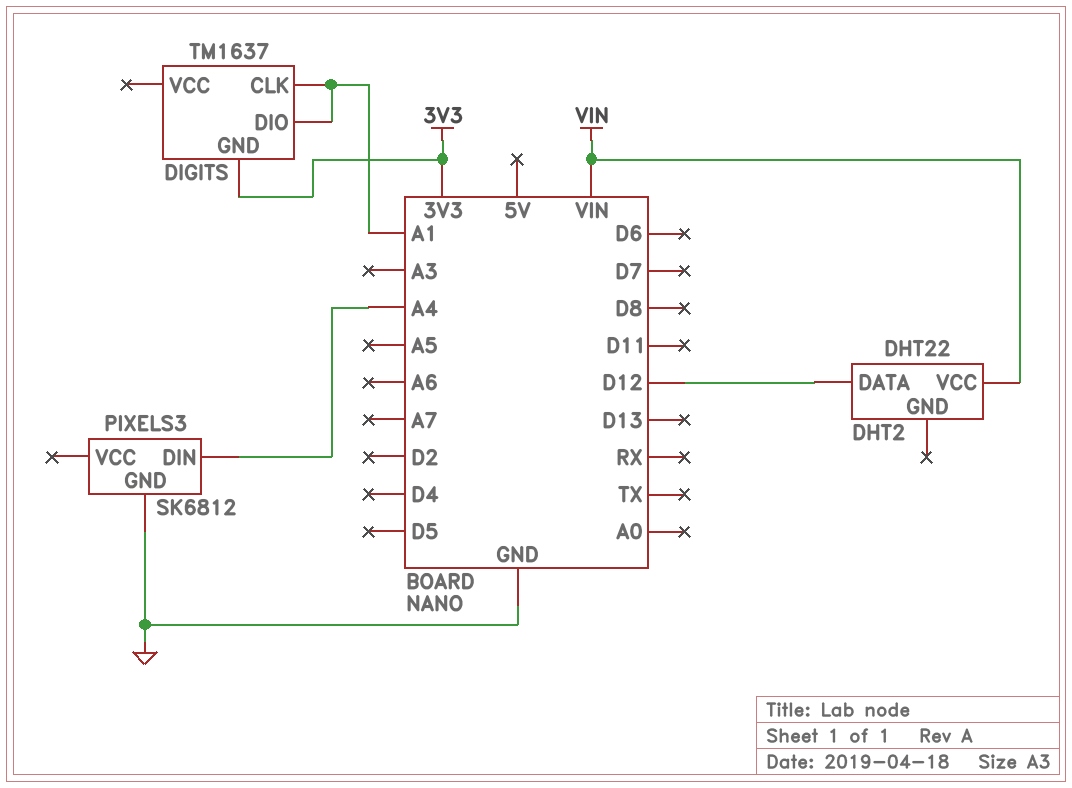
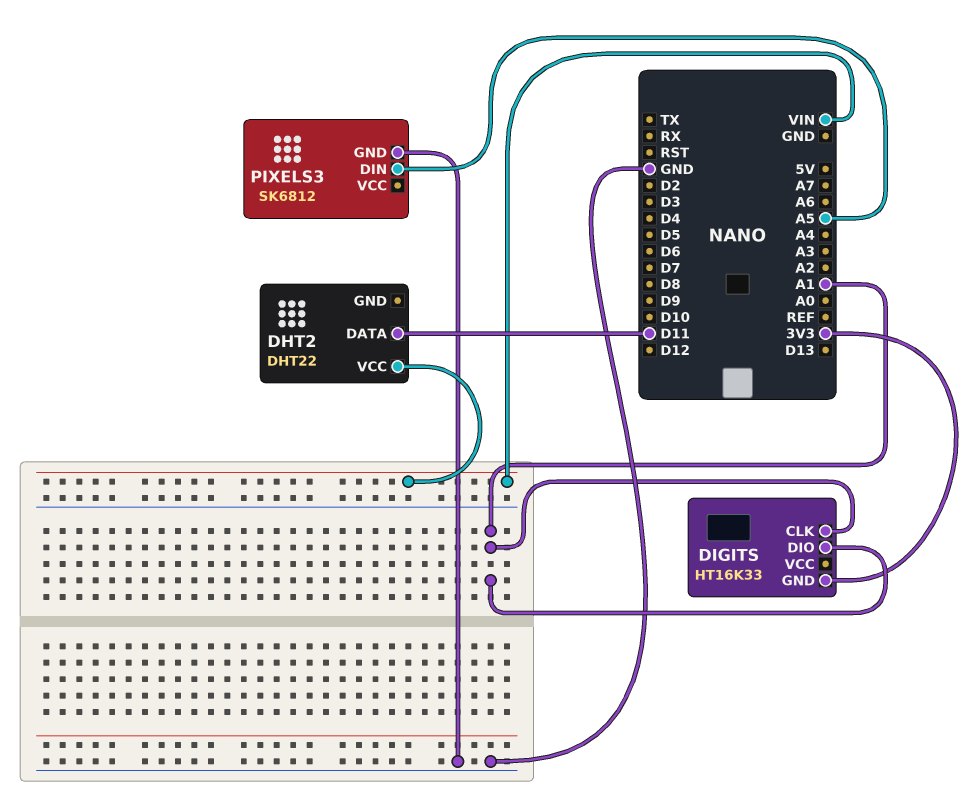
DHT2 pin DATA: D12 -> D11
DIGITS: TM1637 -> HT16K33
PIXELS3 pin DIN: A4 -> A5

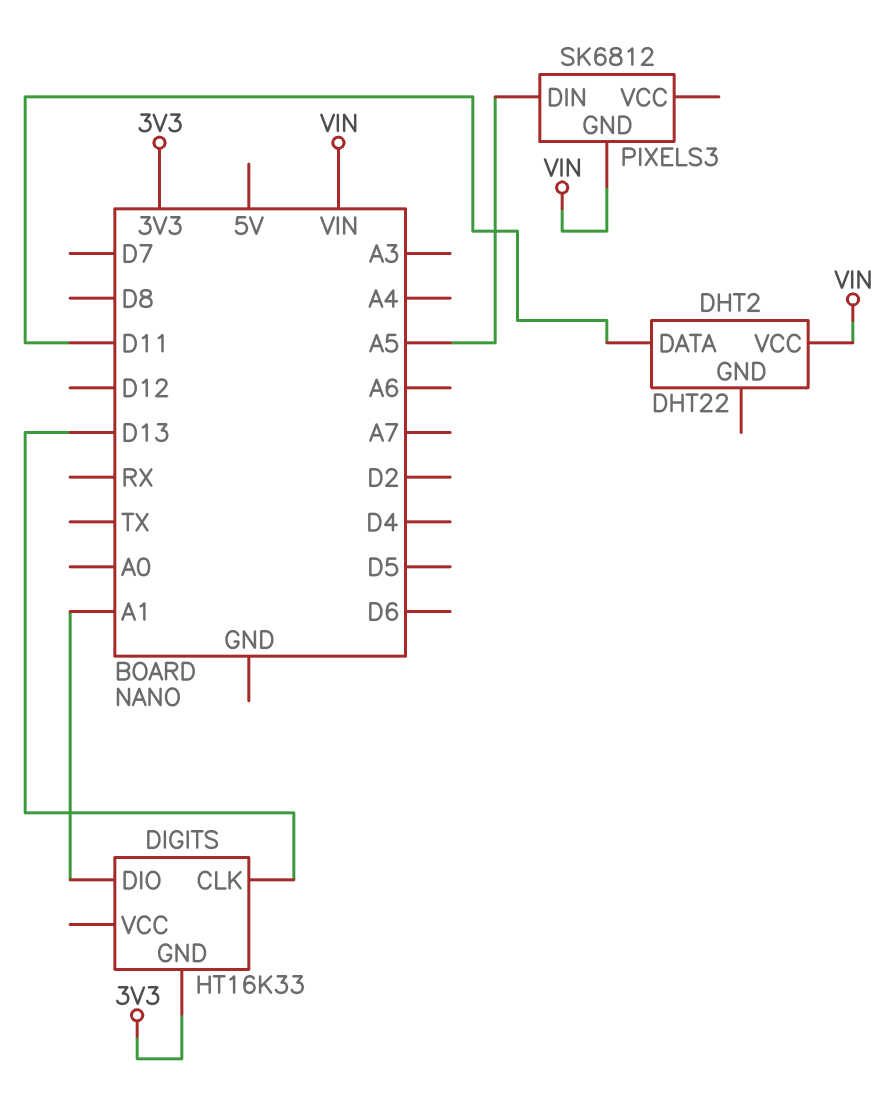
DIGITS pin CLK: A1 -> D13
PIXELS3 pin GND: GND -> VIN

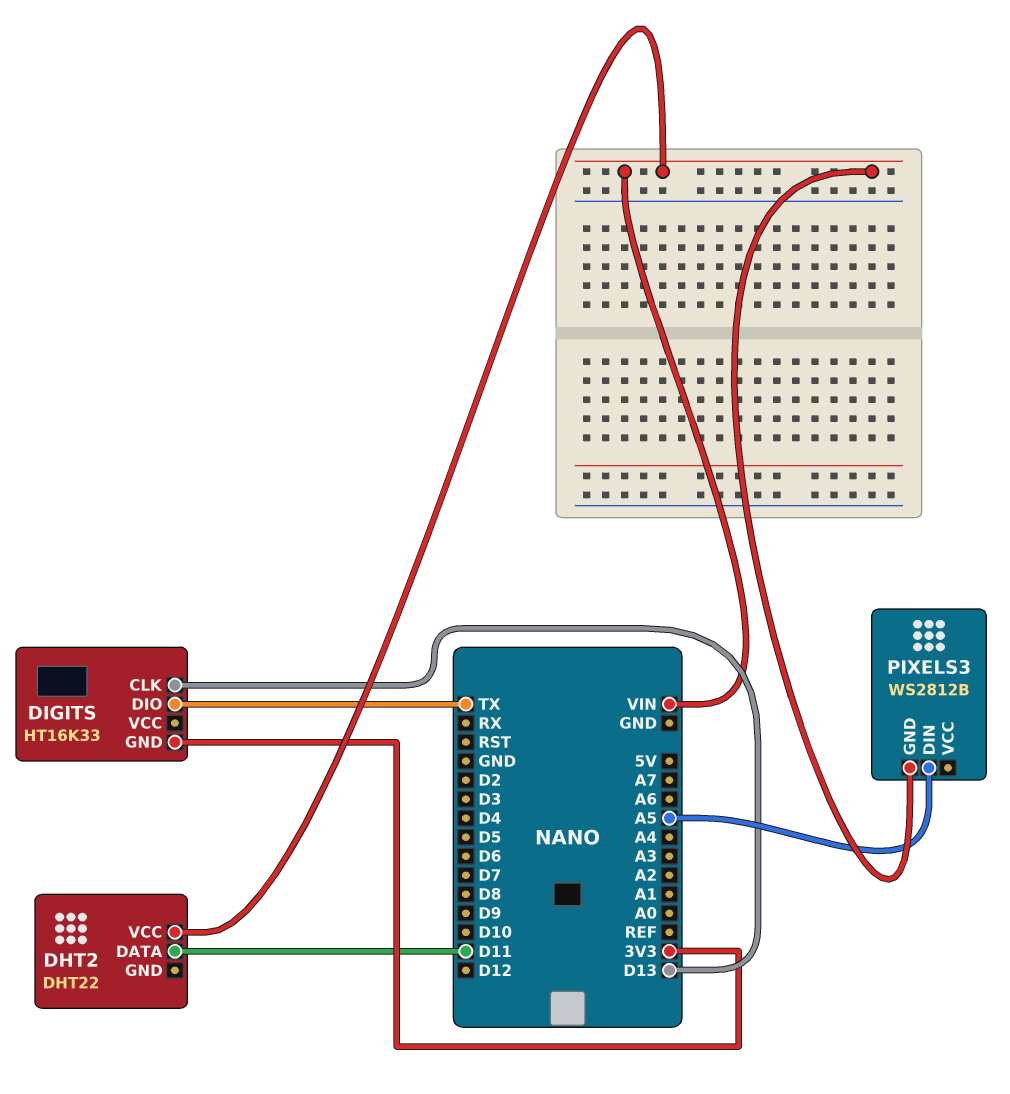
DIGITS pin DIO: A1 -> TX
PIXELS3: SK6812 -> WS2812B

